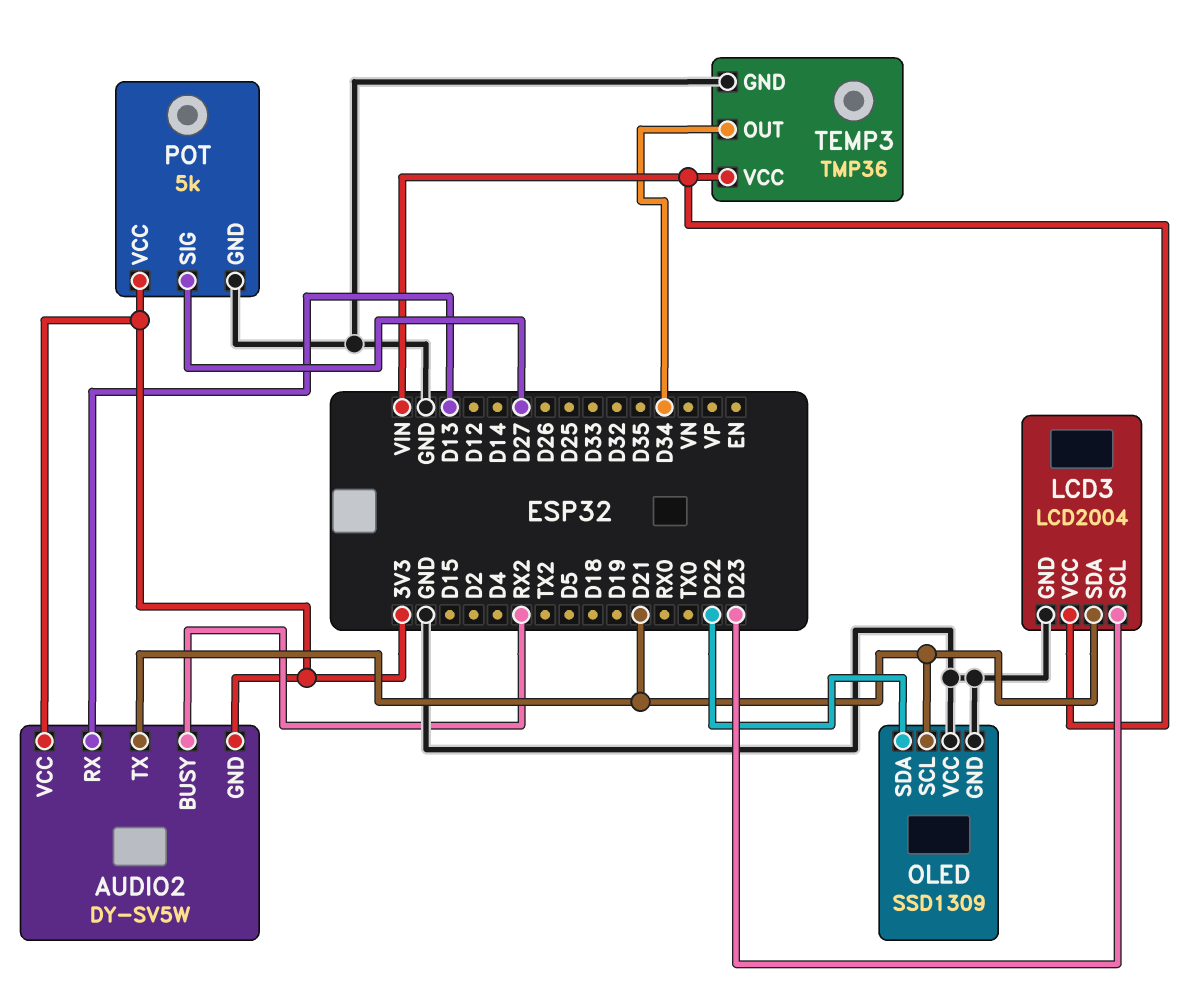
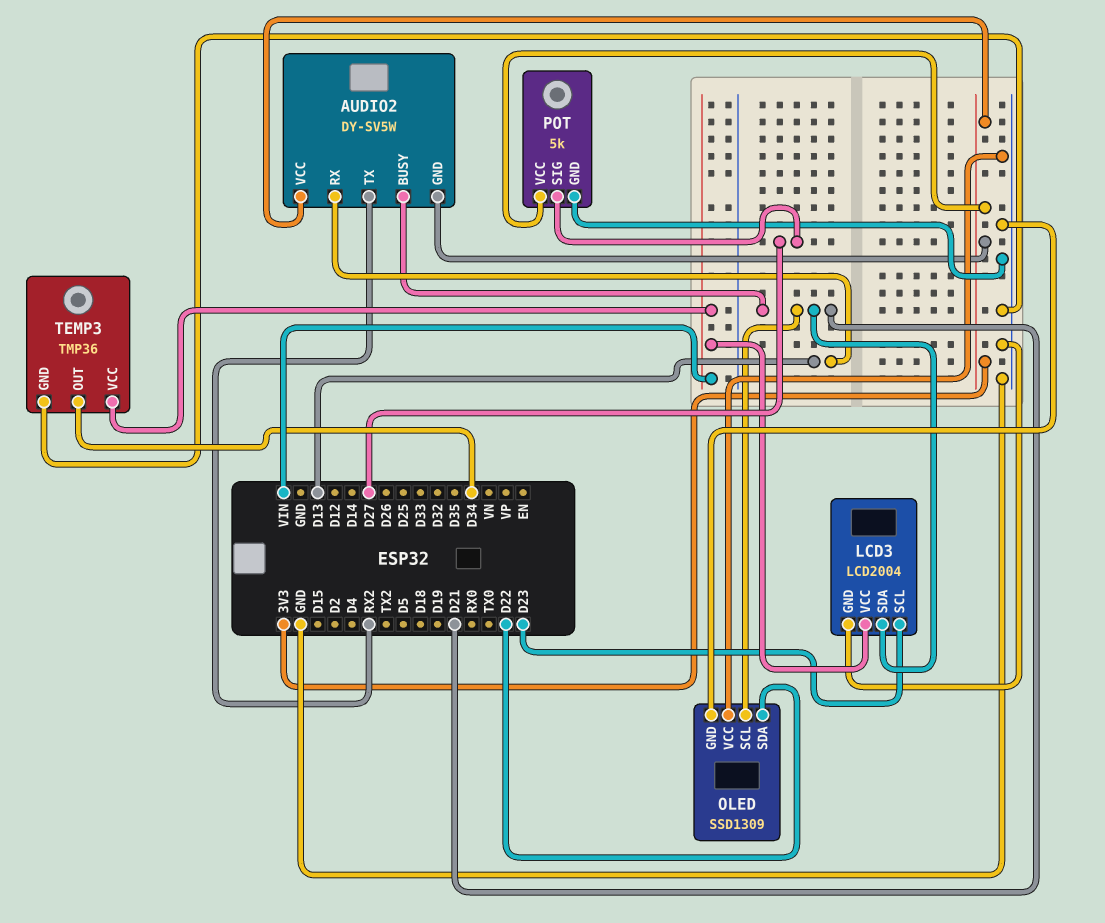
AUDIO2 pin BUSY: RX2 -> D21
AUDIO2 pin TX: D21 -> RX2

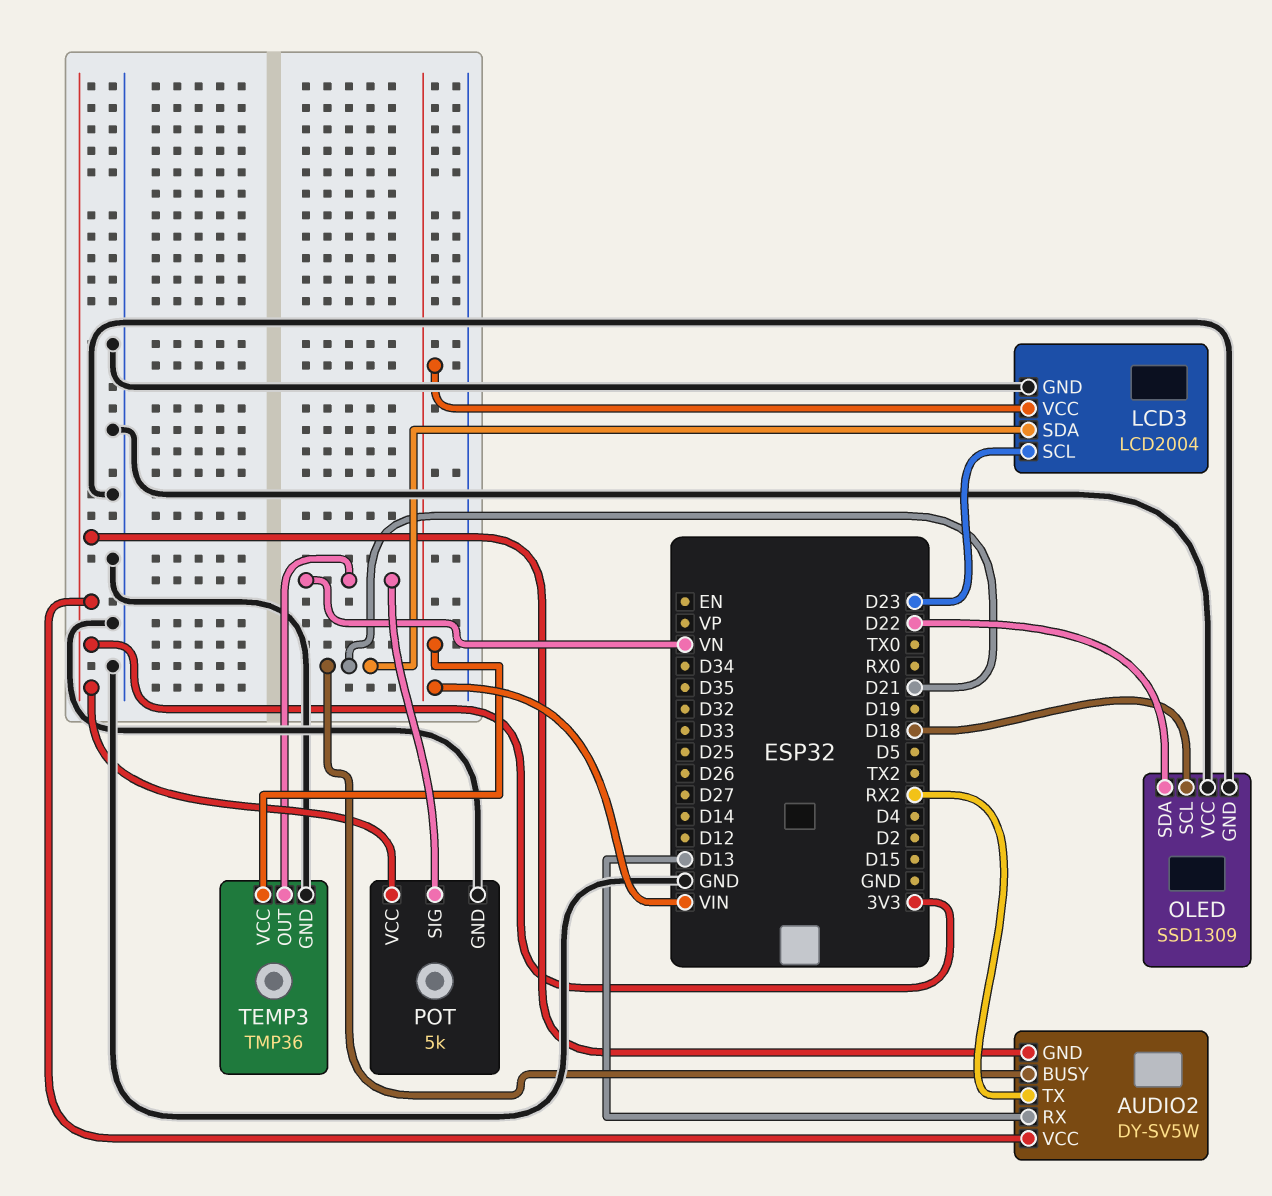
OLED pin SCL: D21 -> D18
POT pin SIG: D27 -> VN
TEMP3 pin OUT: D34 -> VN

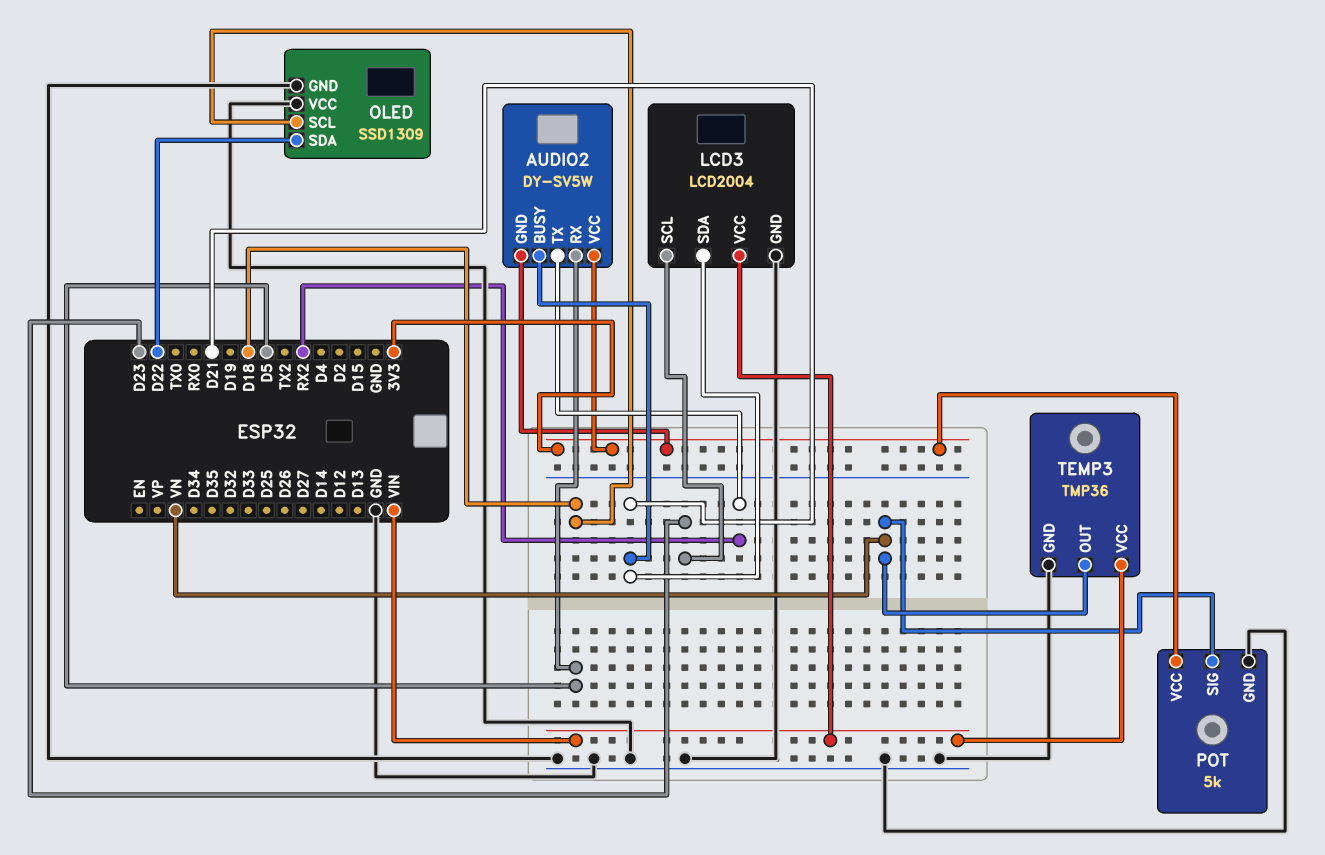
AUDIO2 pin RX: D13 -> D5

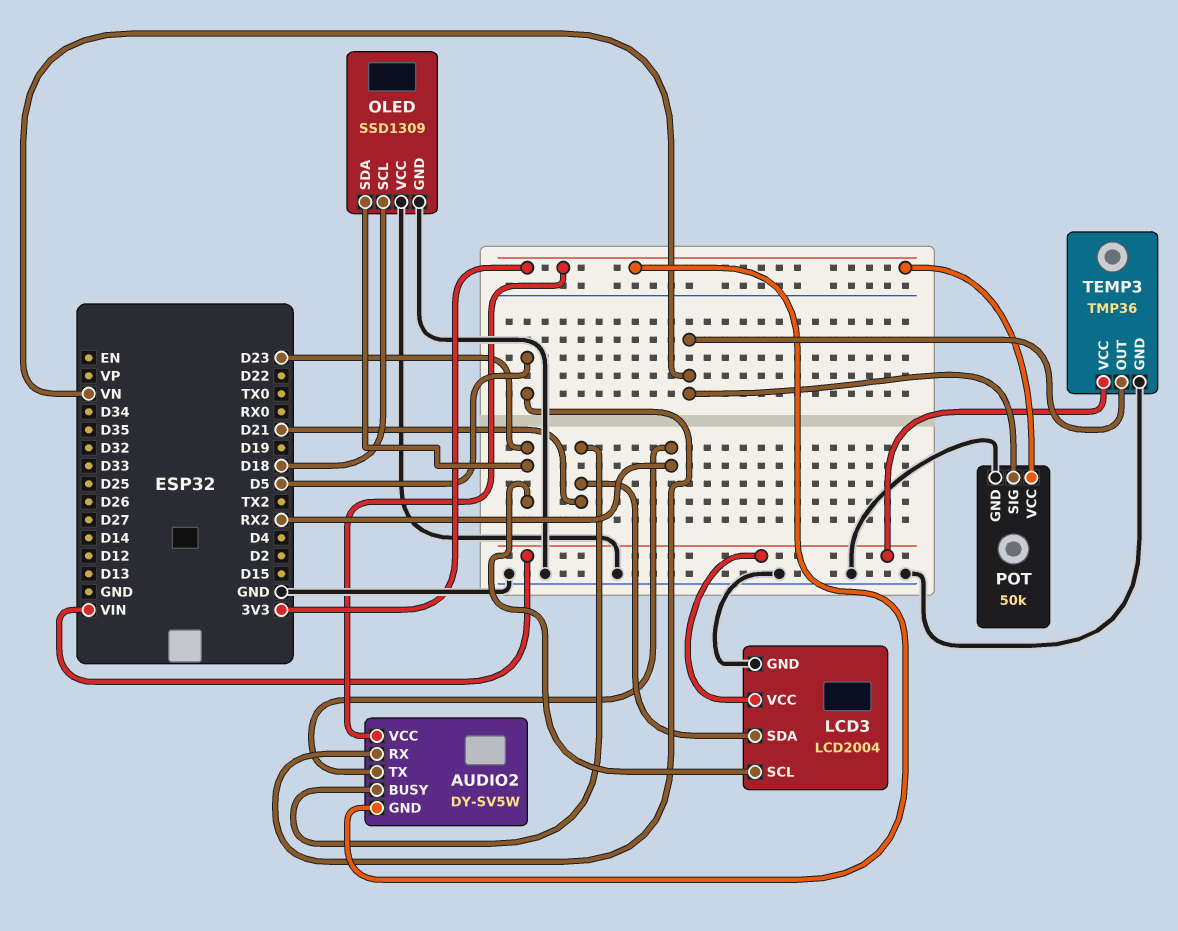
OLED pin SDA: D22 -> D23
POT: 5k -> 50k

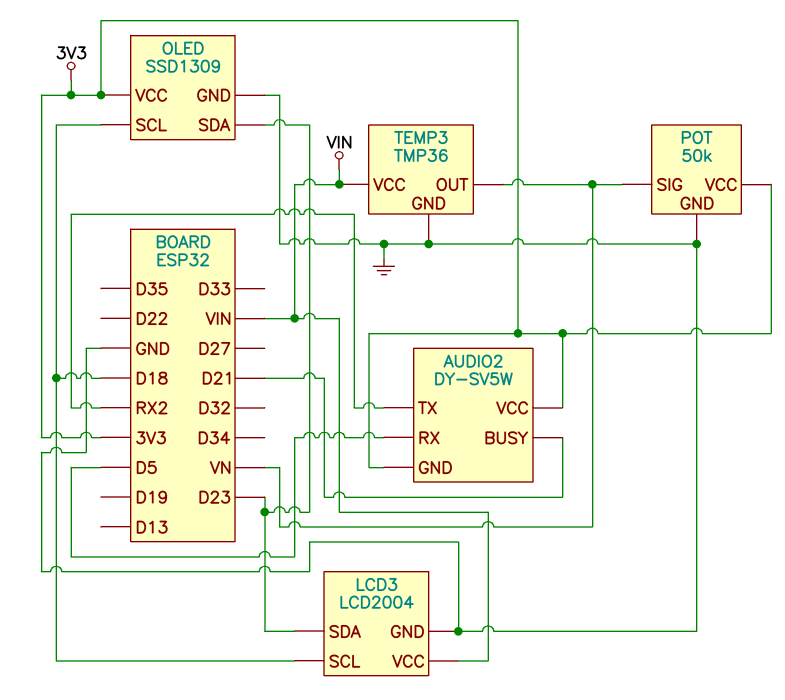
LCD3 pin SCL: D23 -> D18
LCD3 pin SDA: D21 -> D23
OLED pin VCC: GND -> 3V3

